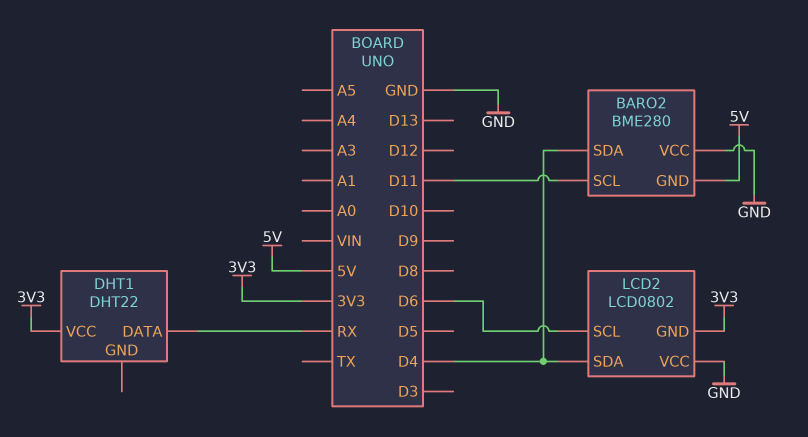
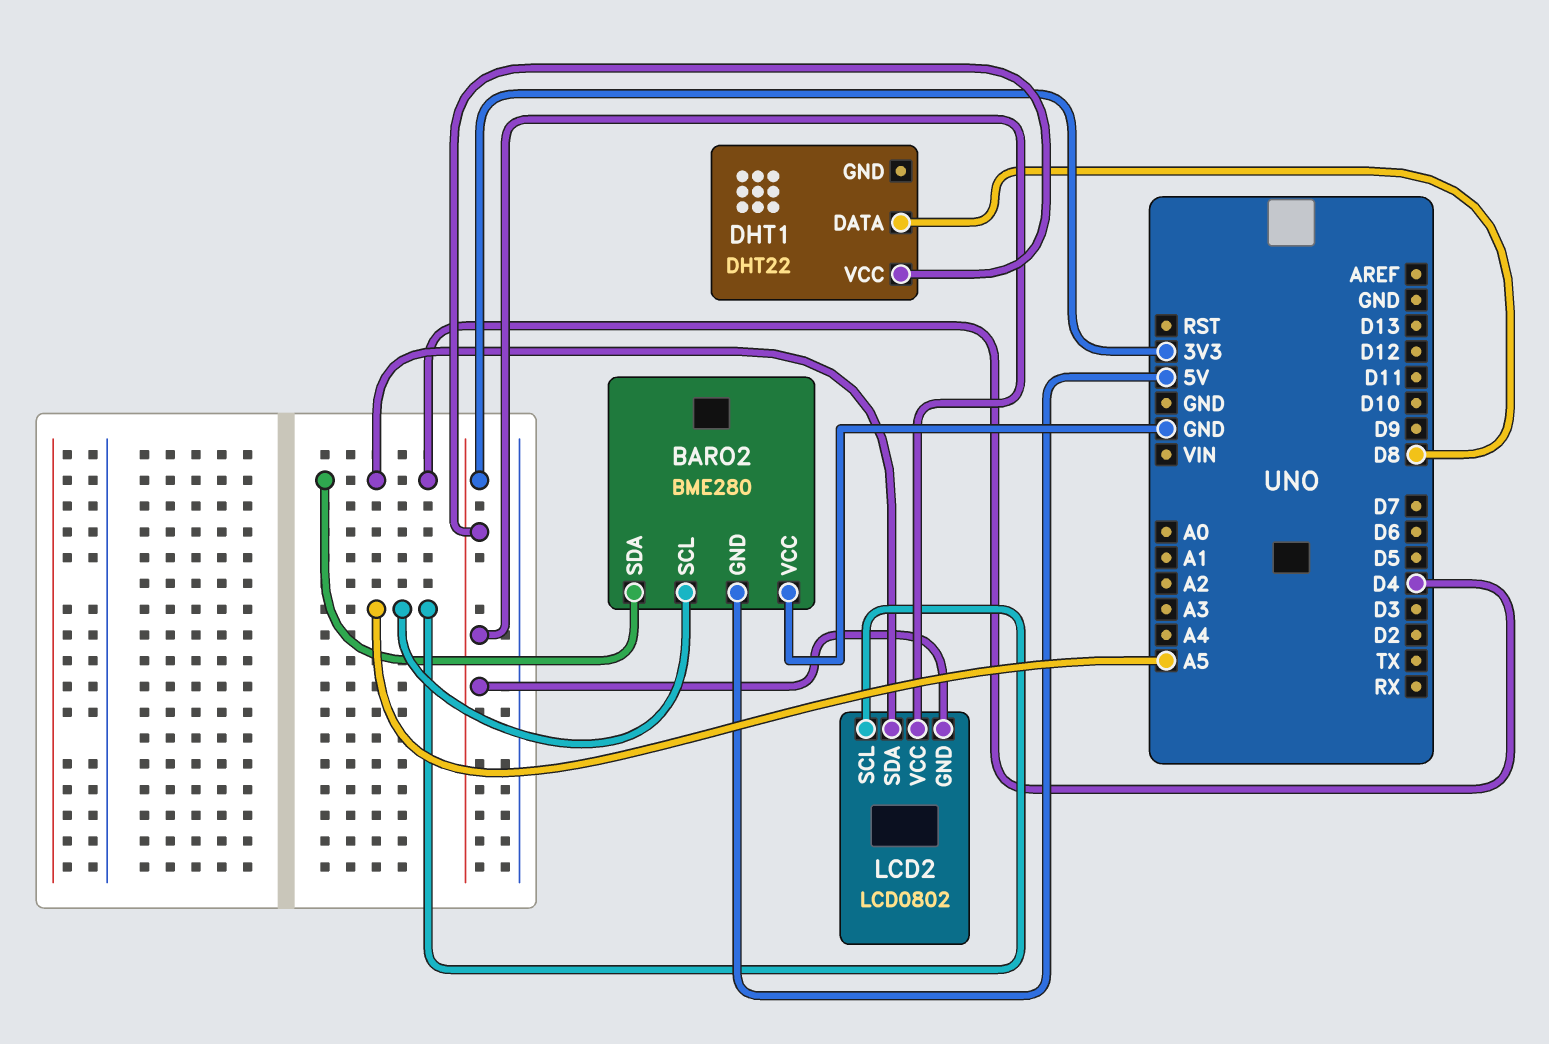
BARO2 pin SCL: D11 -> A5
DHT1 pin DATA: RX -> D8
LCD2 pin SCL: D6 -> A5
LCD2 pin VCC: GND -> 3V3

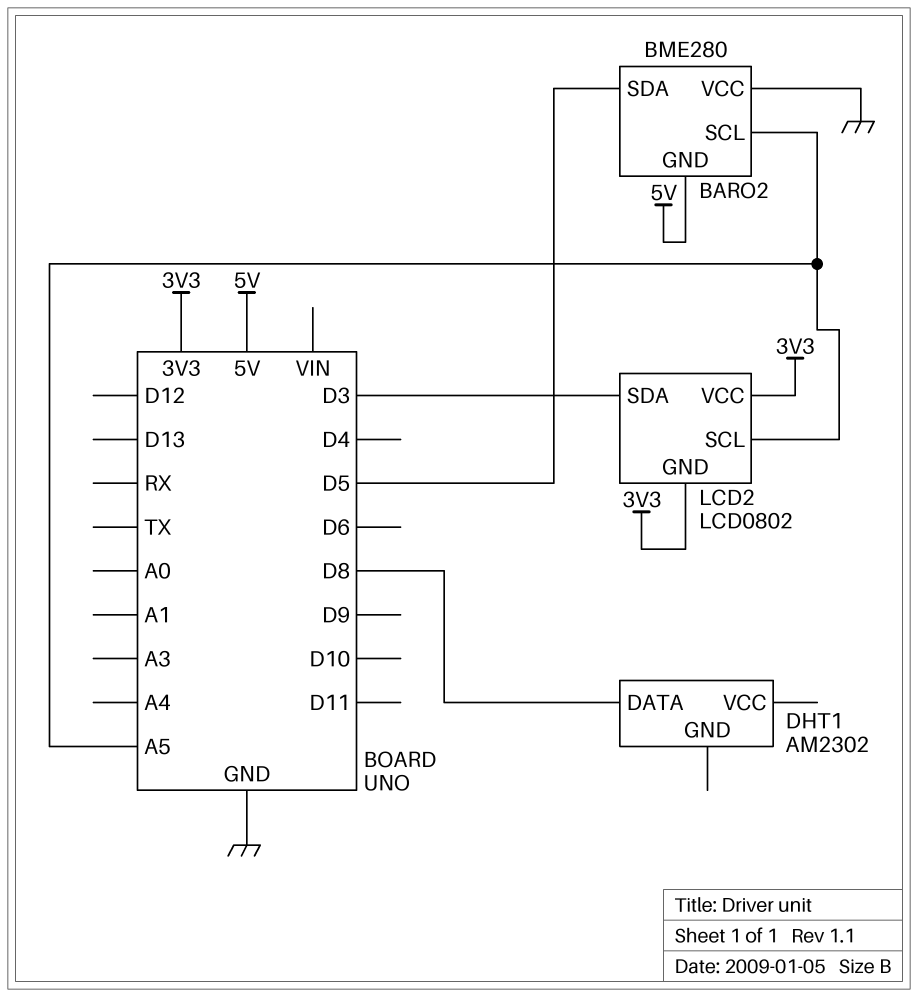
BARO2 pin SDA: D4 -> D5
DHT1: DHT22 -> AM2302
DHT1 pin VCC: 3V3 -> none
LCD2 pin SDA: D4 -> D3

